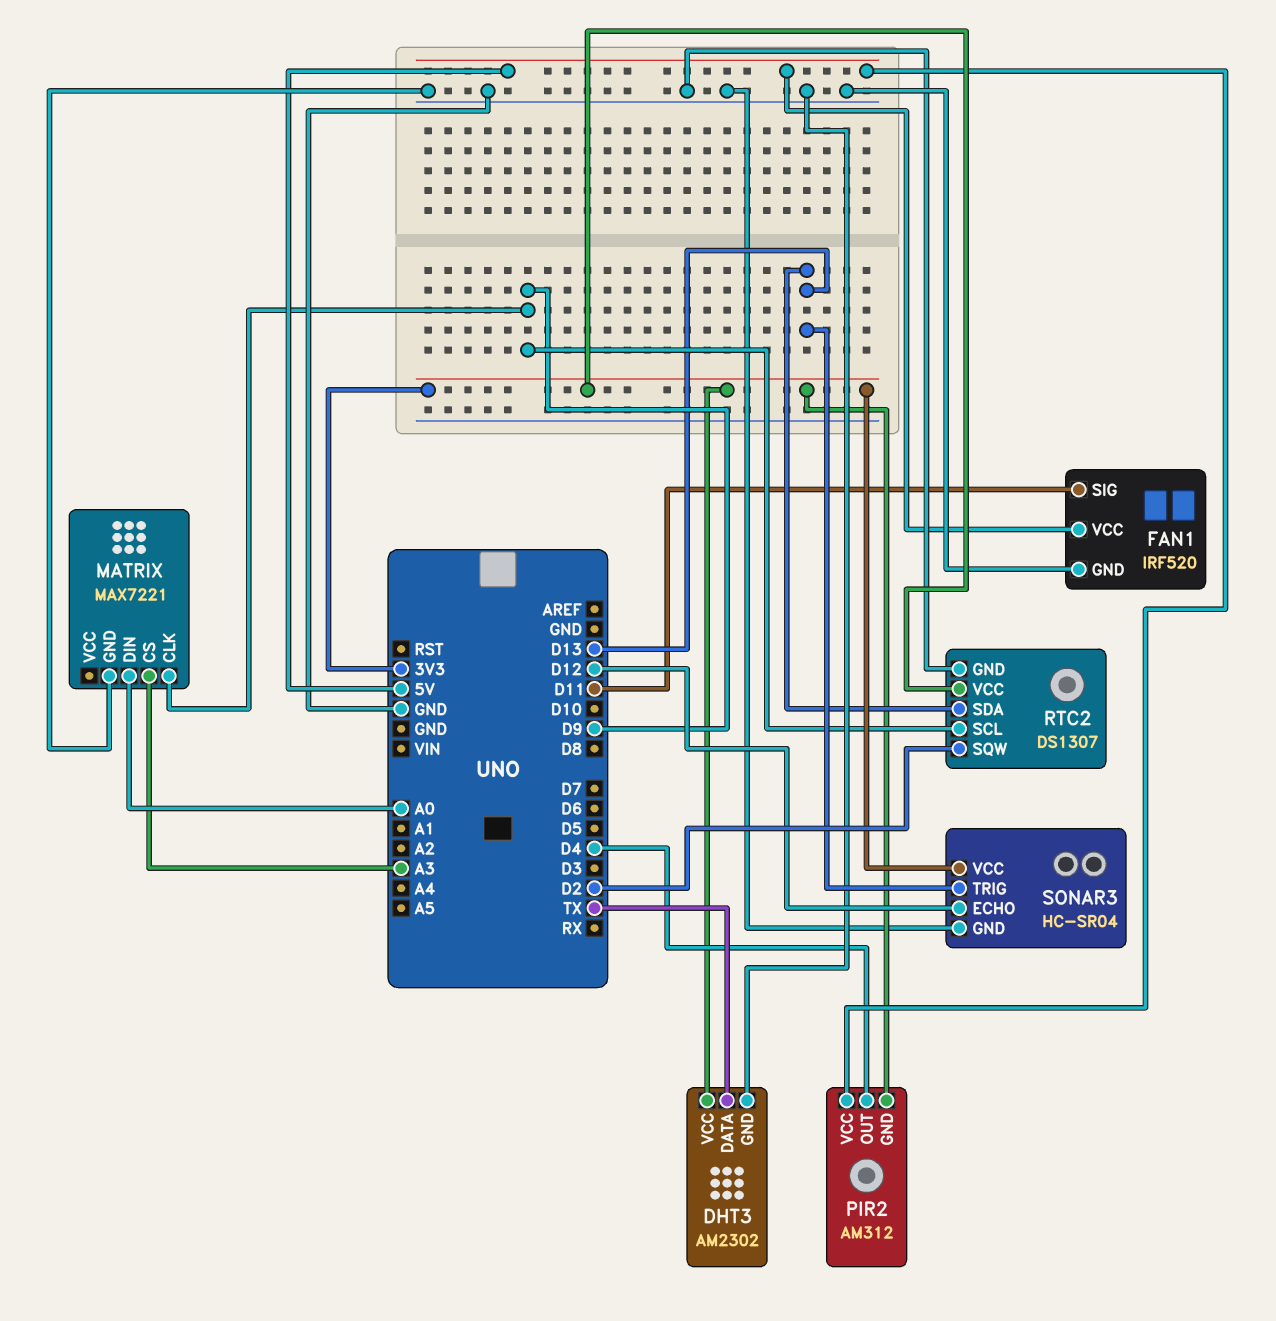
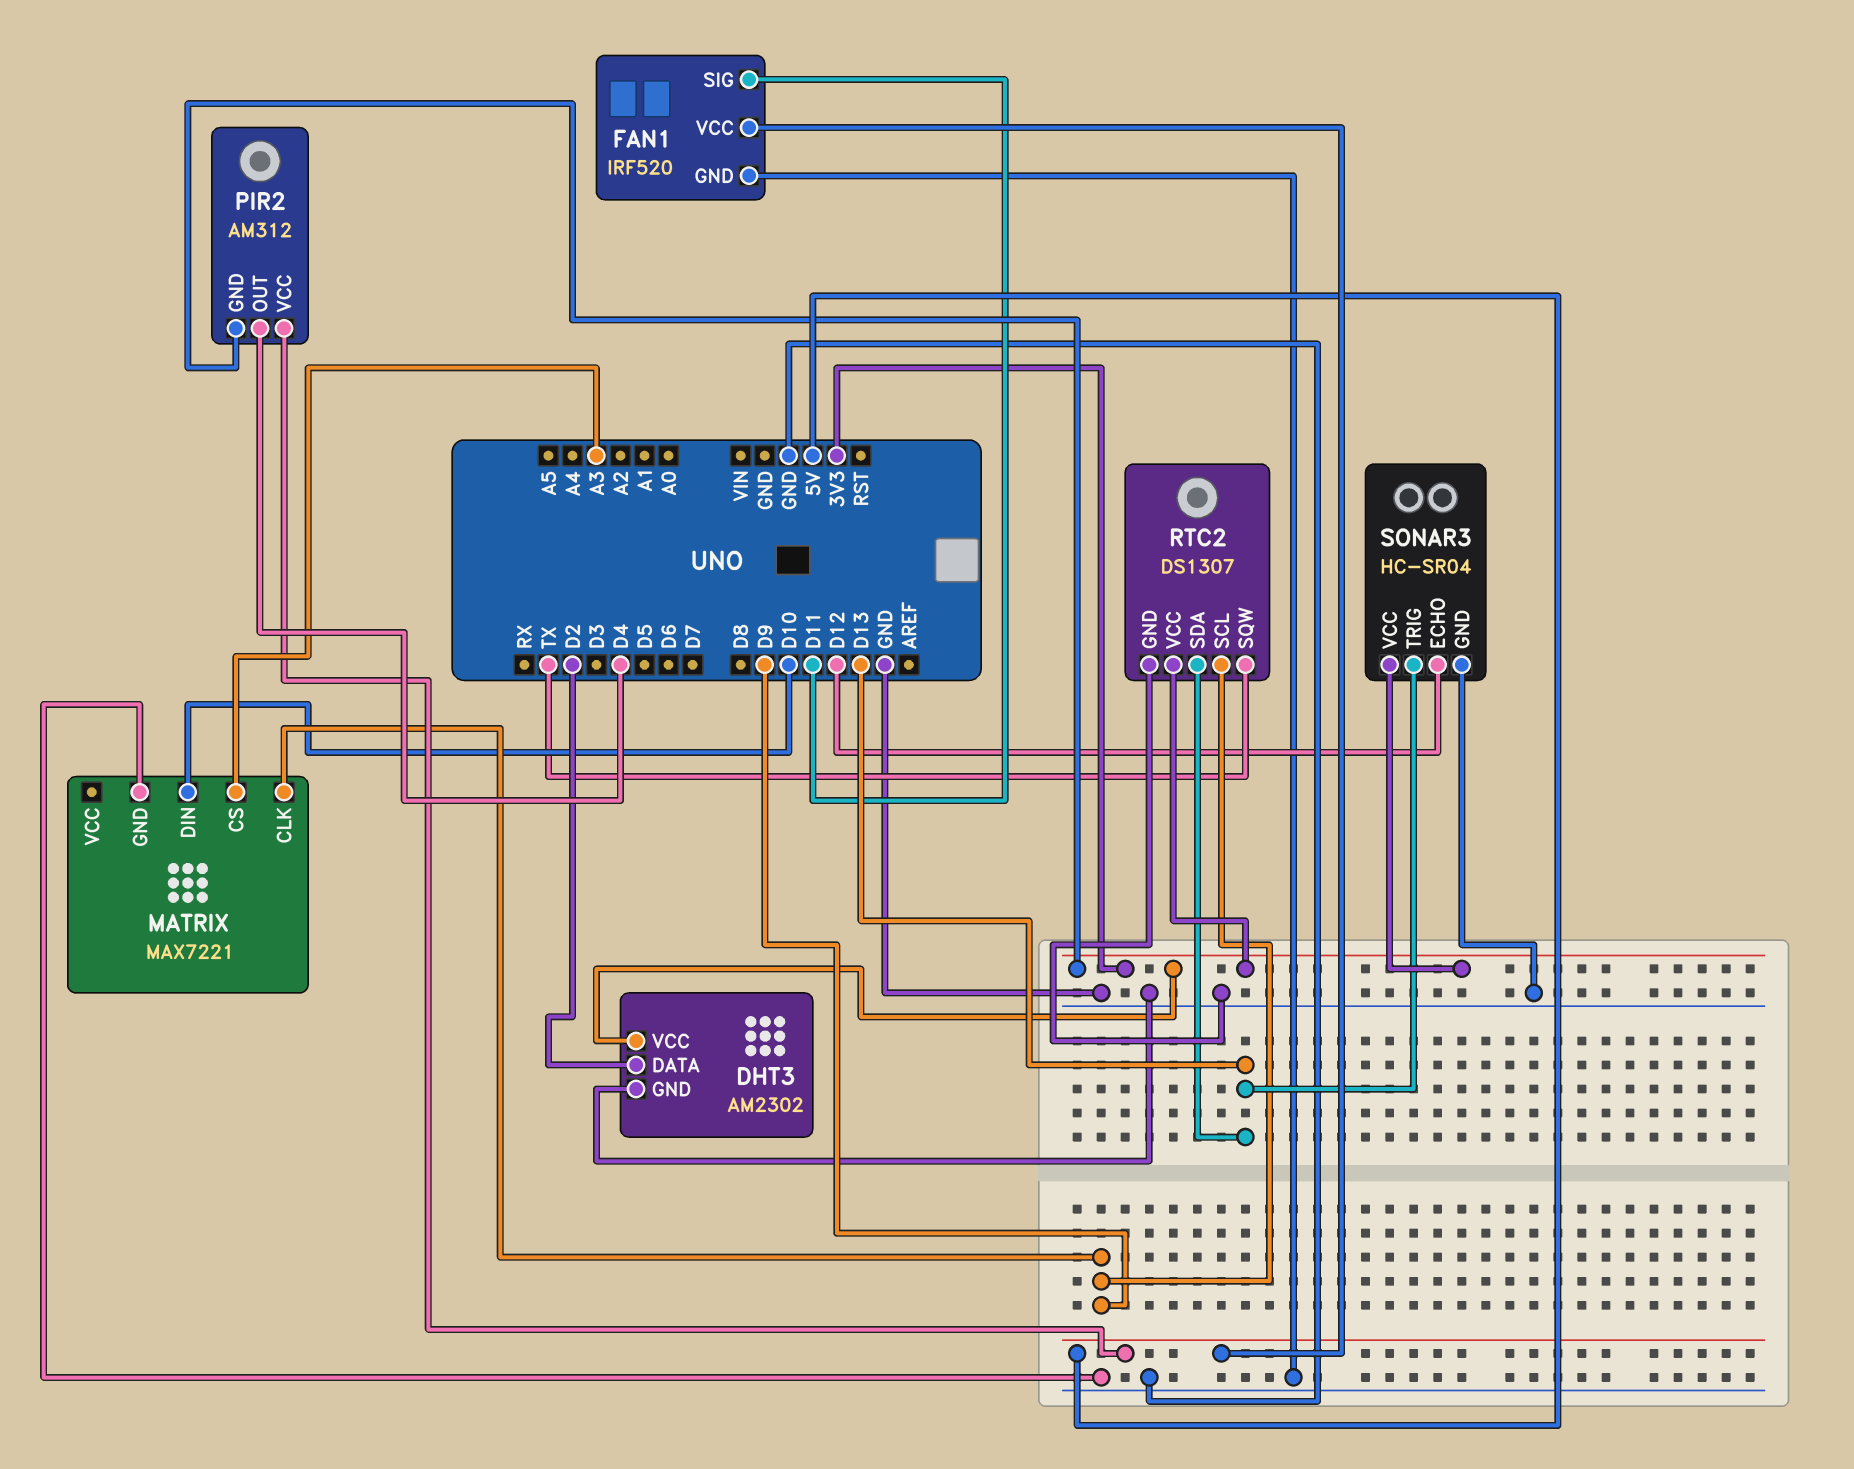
DHT3 pin DATA: TX -> D2
MATRIX pin DIN: A0 -> D10
RTC2 pin SQW: D2 -> TX

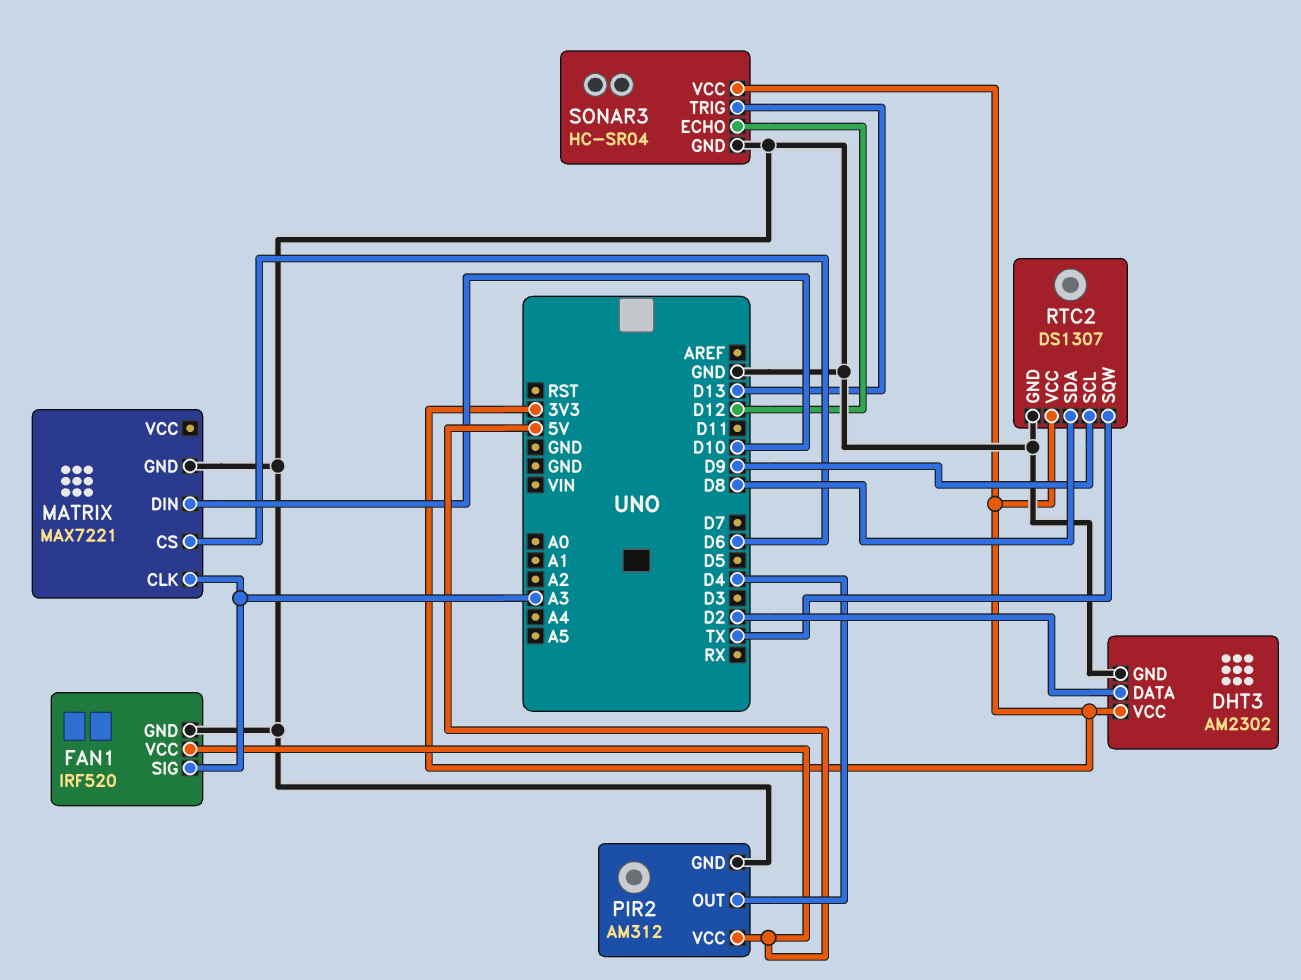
FAN1 pin SIG: D11 -> A3
MATRIX pin CLK: D9 -> A3
MATRIX pin CS: A3 -> D6
PIR2 pin GND: 3V3 -> GND
RTC2 pin SDA: D13 -> D8

